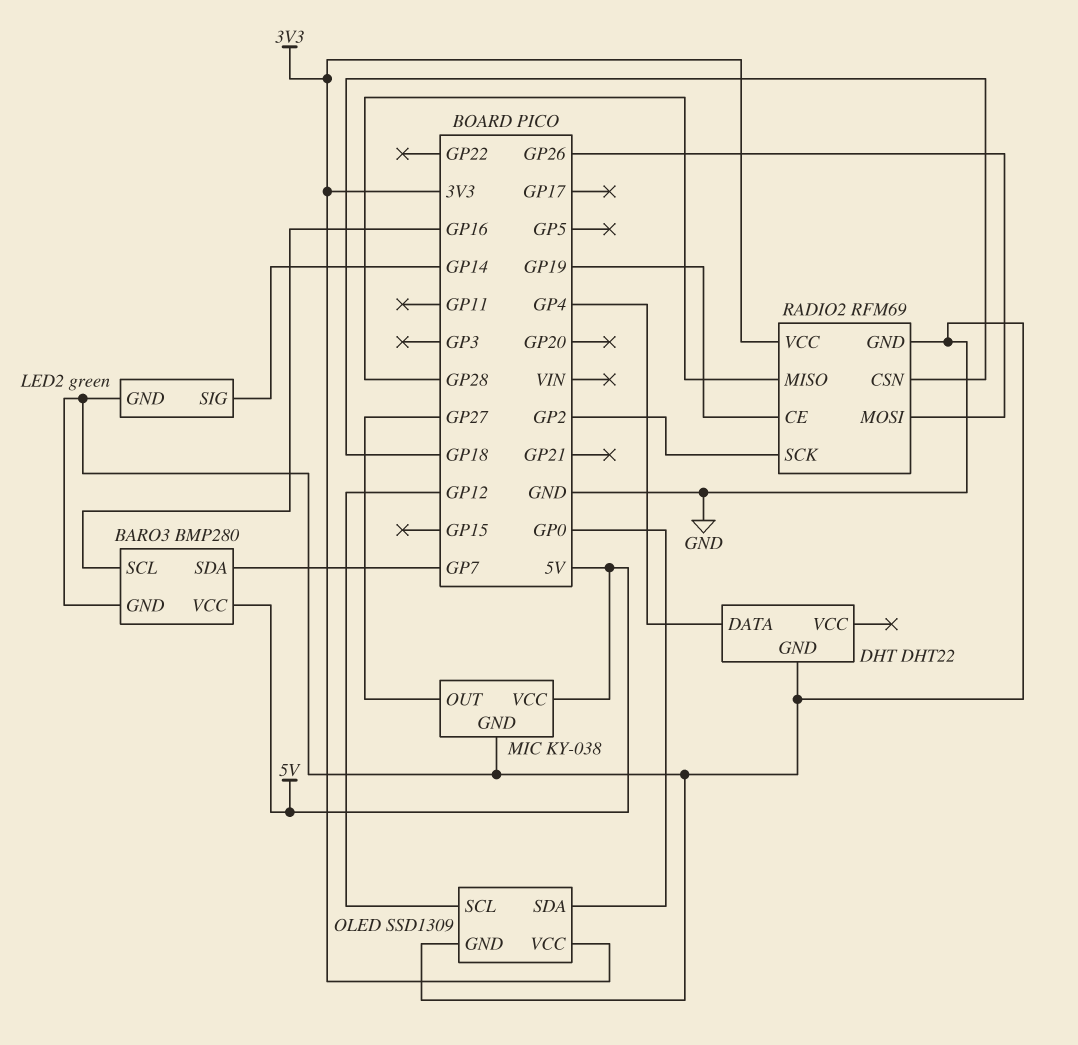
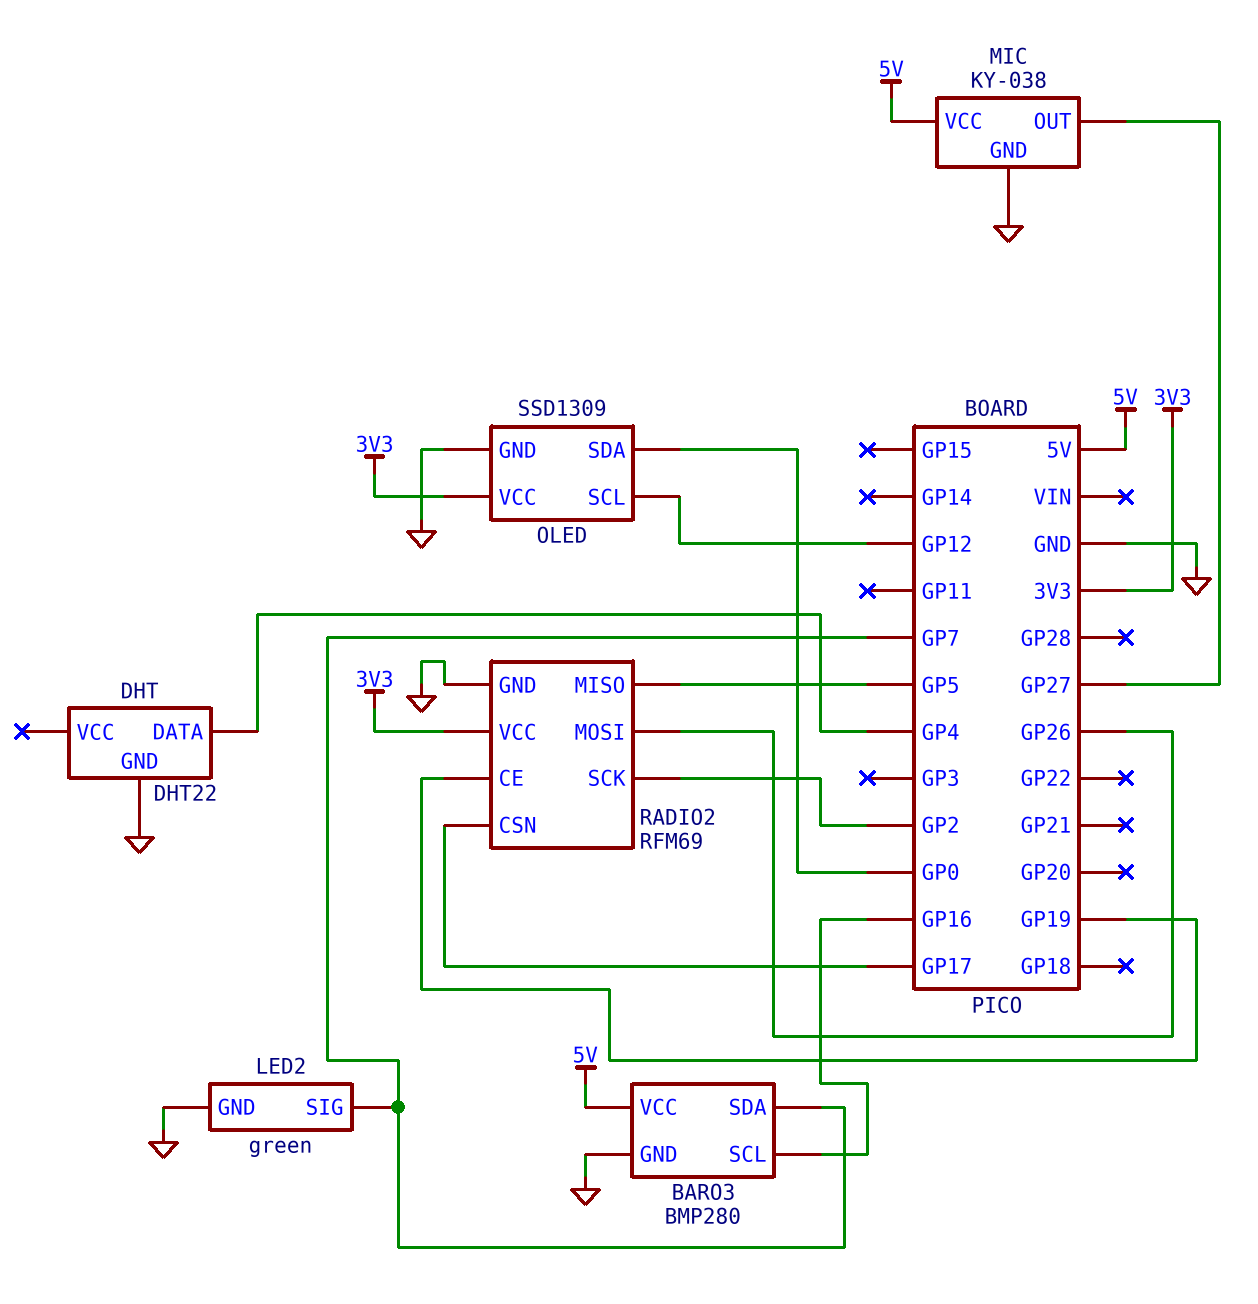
LED2 pin SIG: GP14 -> GP7
RADIO2 pin CSN: GP18 -> GP17
RADIO2 pin MISO: GP28 -> GP5

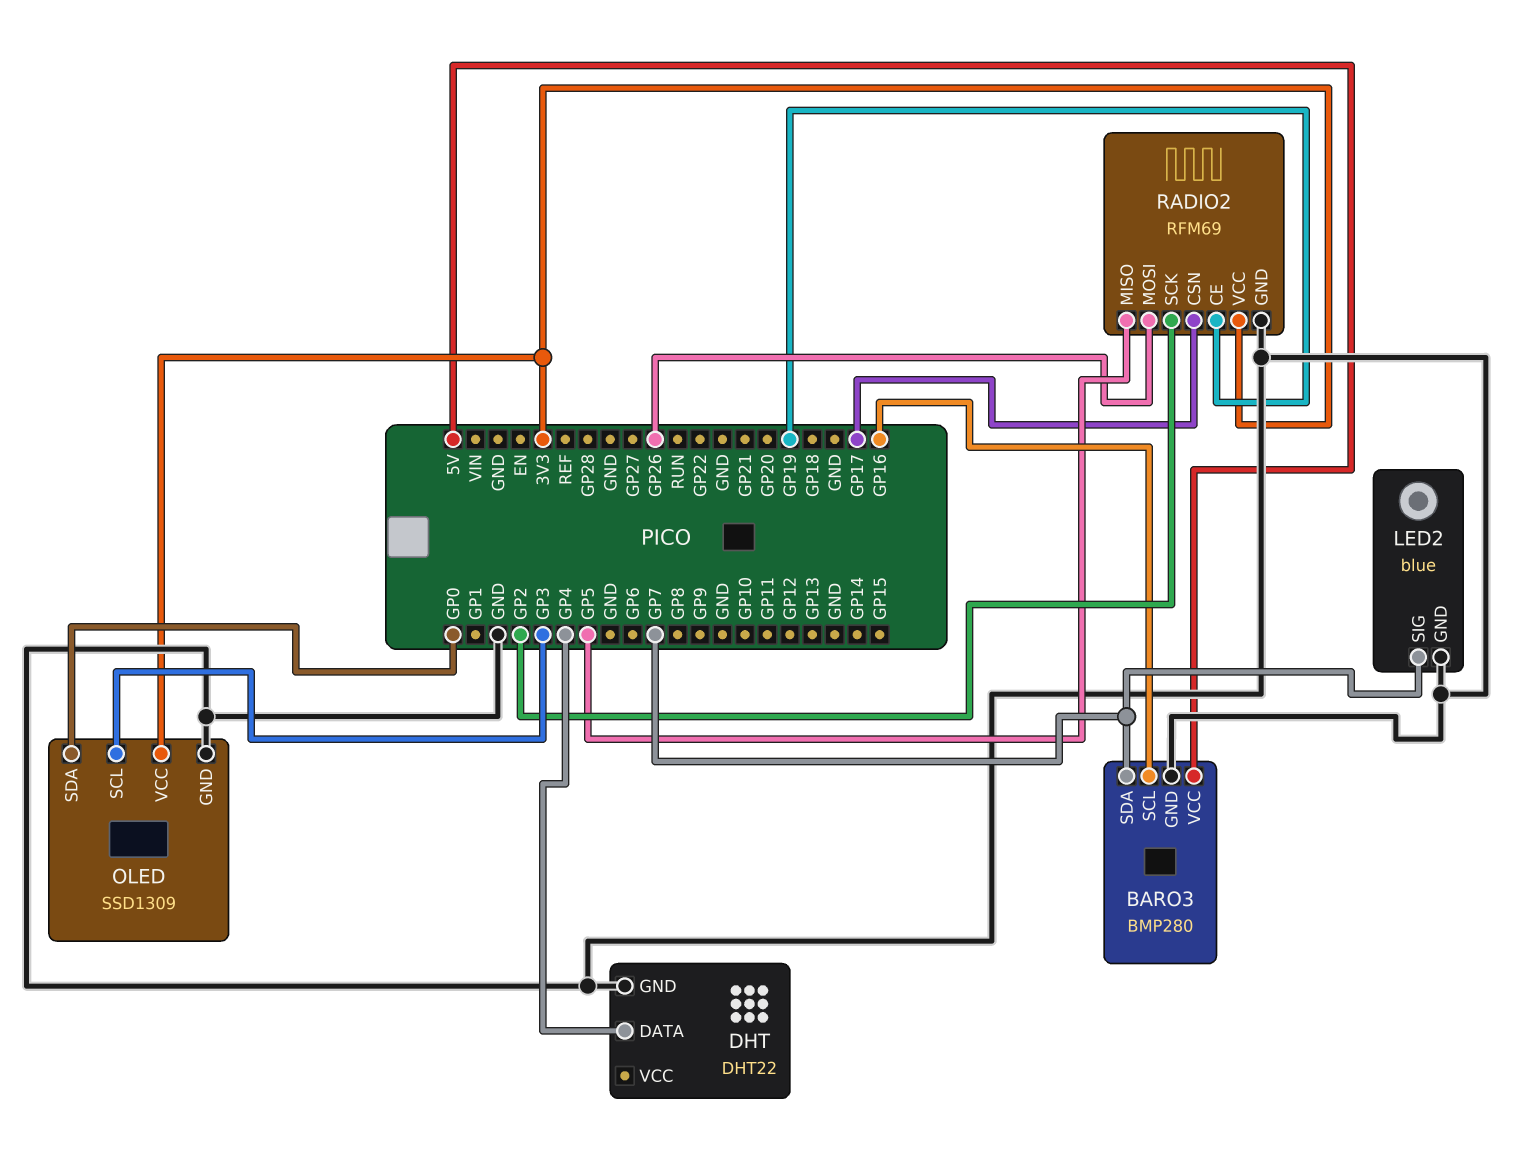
LED2: green -> blue
MIC: KY-038 -> none
MIC pin GND: GND -> none
MIC pin OUT: GP27 -> none
MIC pin VCC: 5V -> none
OLED pin SCL: GP12 -> GP3

